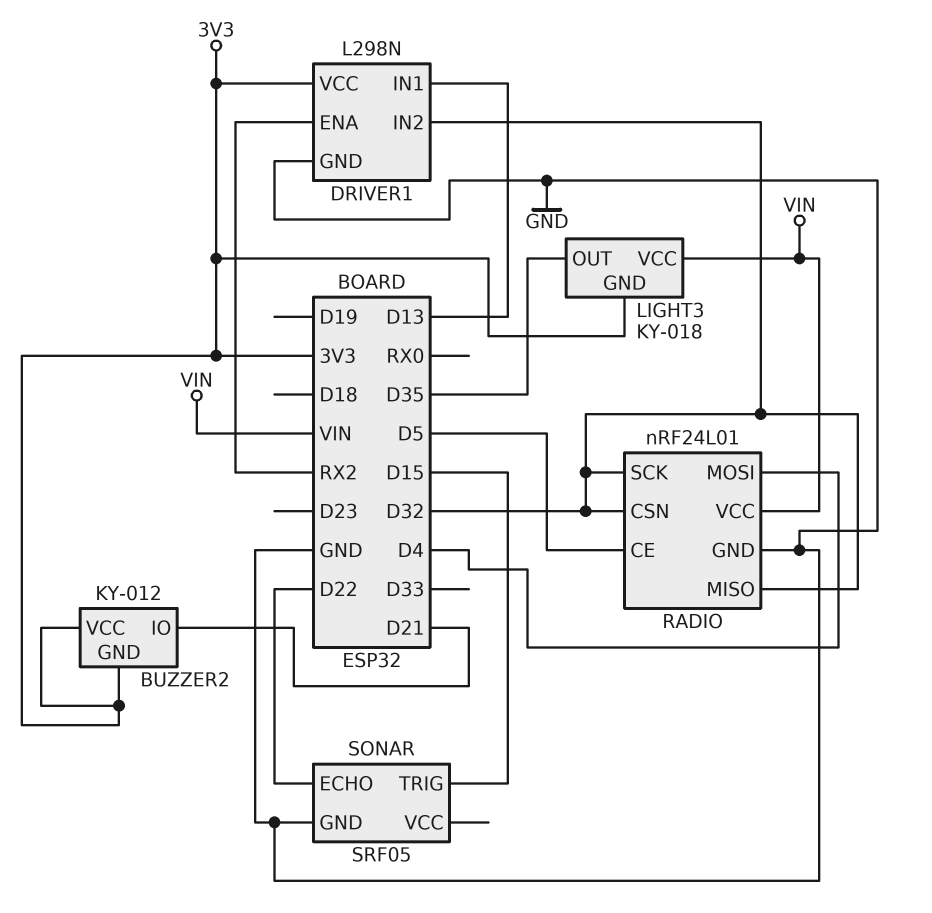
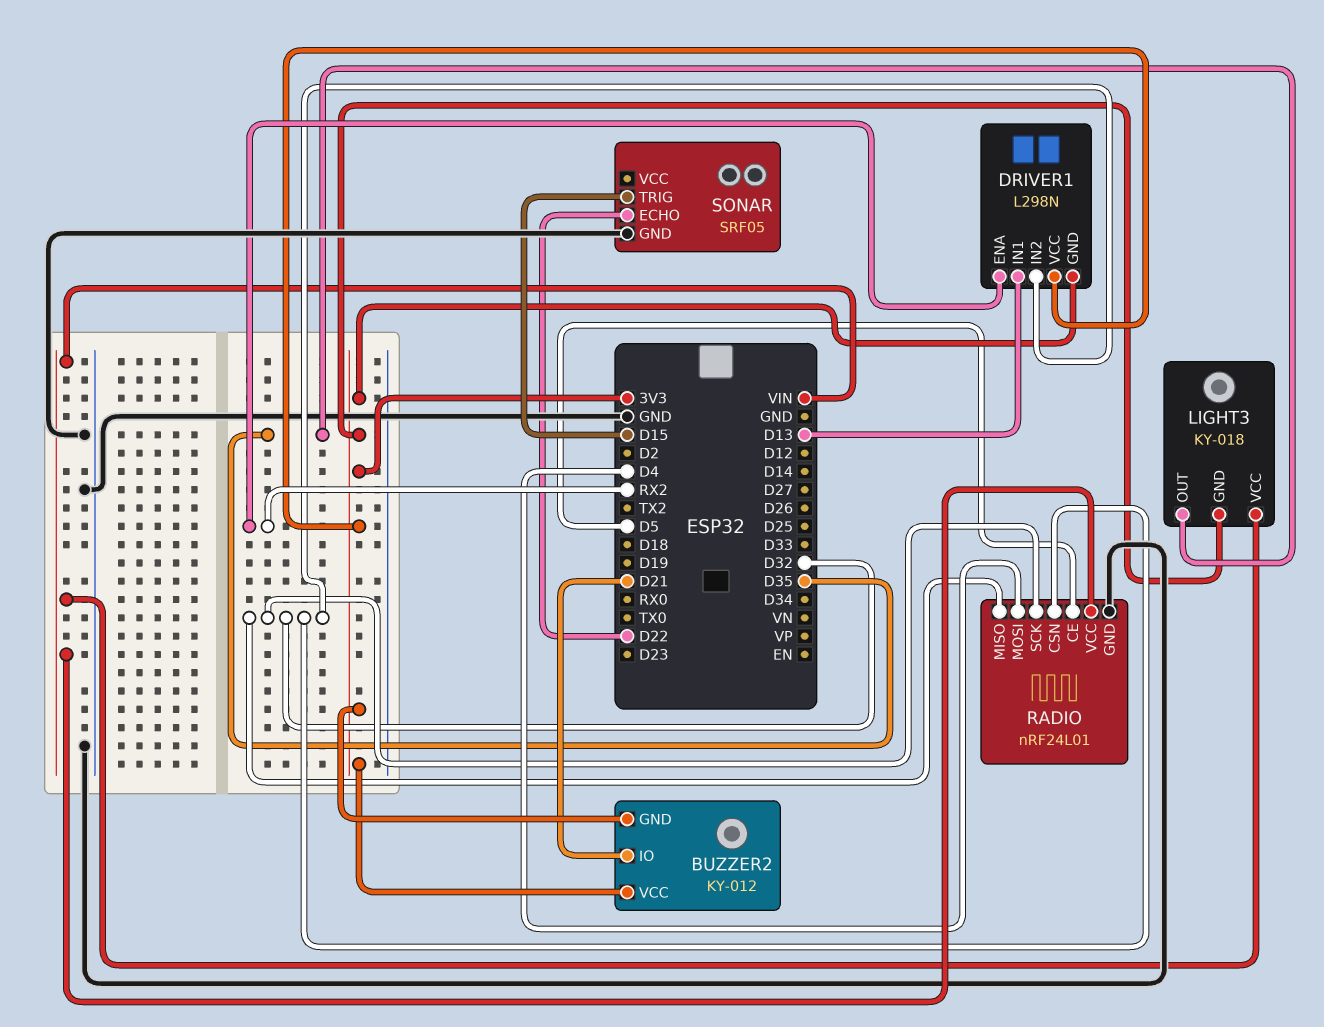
DRIVER1 pin GND: GND -> 3V3

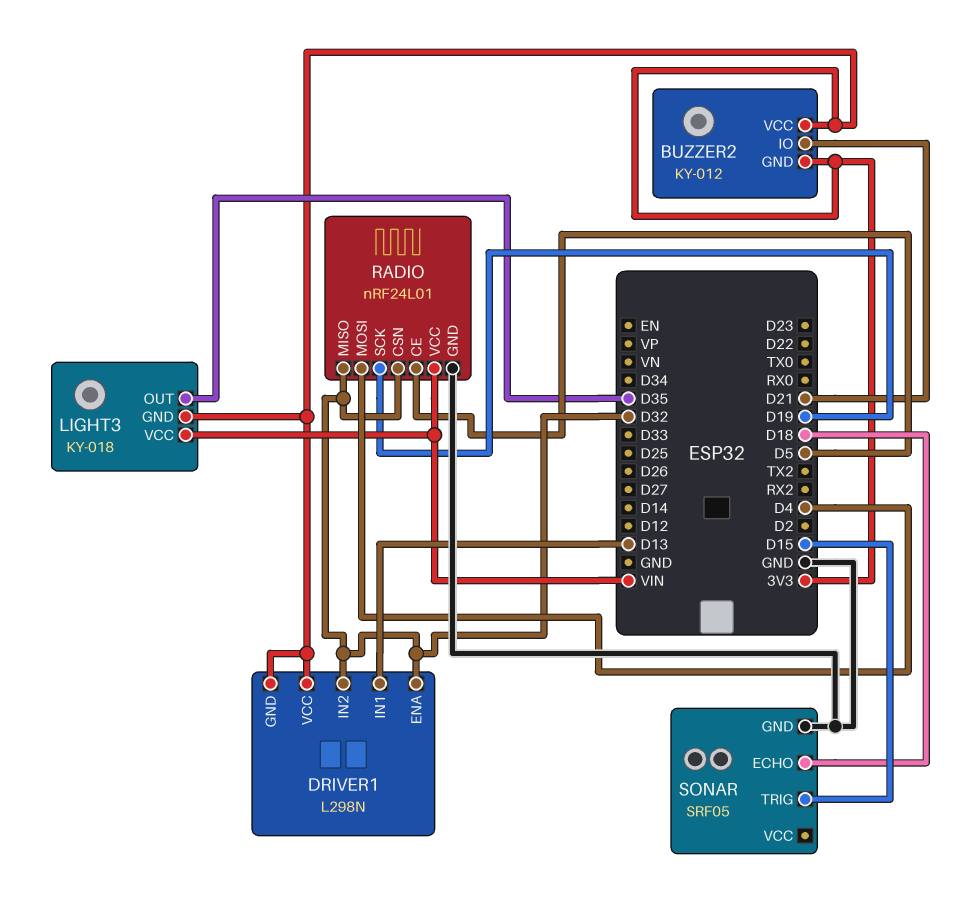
DRIVER1 pin ENA: RX2 -> D32
RADIO pin SCK: D32 -> D19
SONAR pin ECHO: D22 -> D18

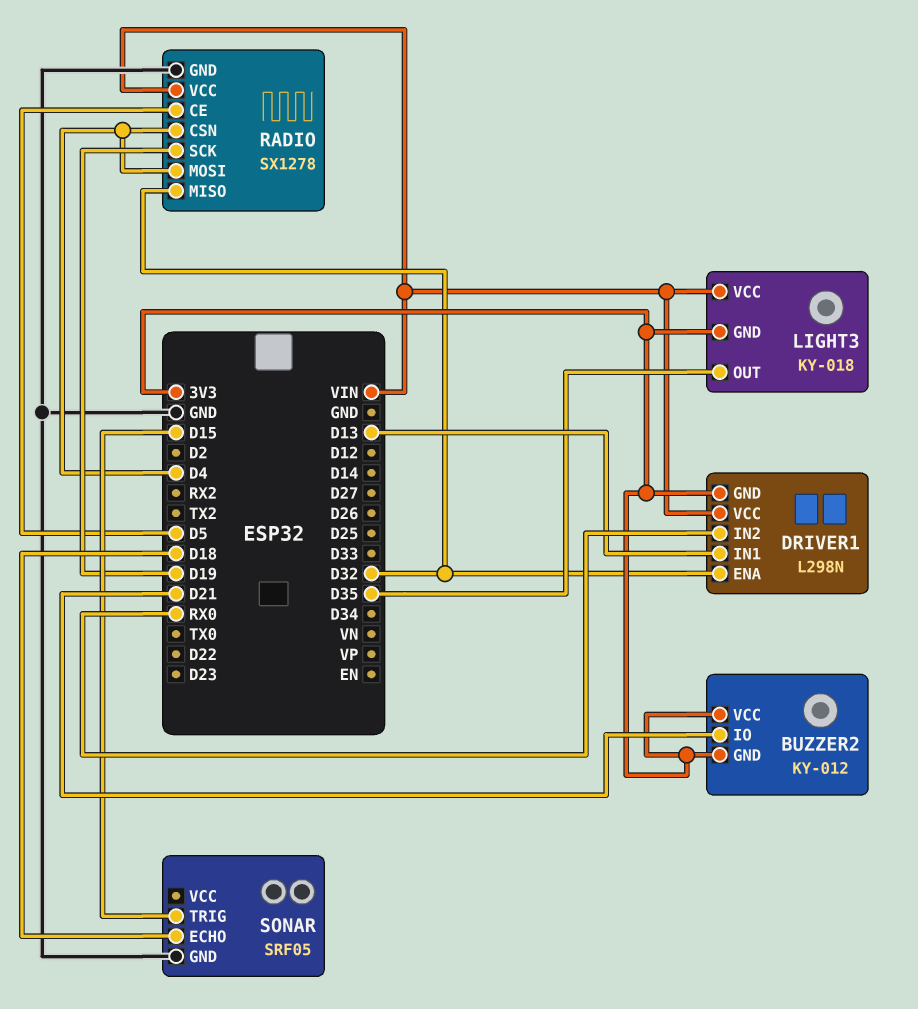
DRIVER1 pin IN2: D32 -> RX0
DRIVER1 pin VCC: 3V3 -> VIN
RADIO: nRF24L01 -> SX1278
RADIO pin CSN: D32 -> D4

